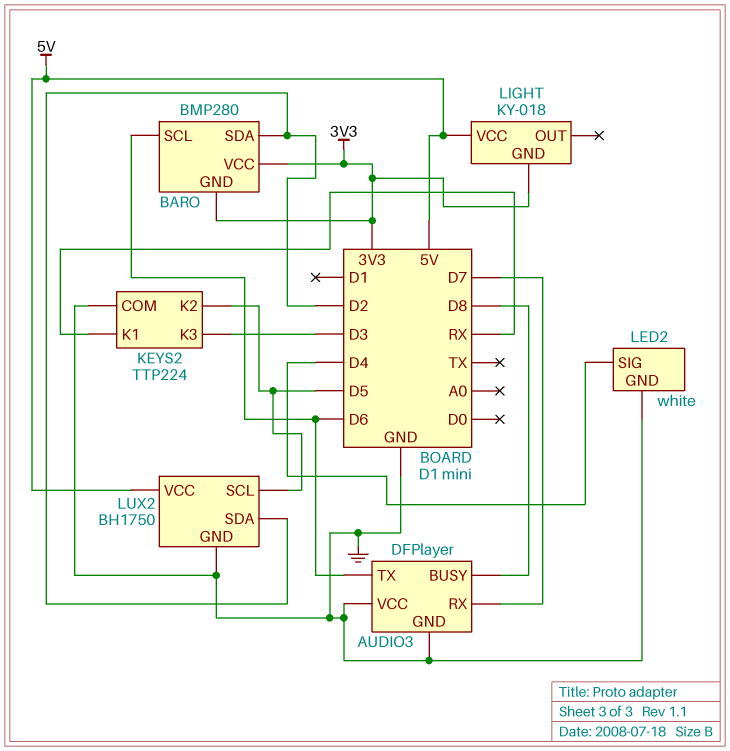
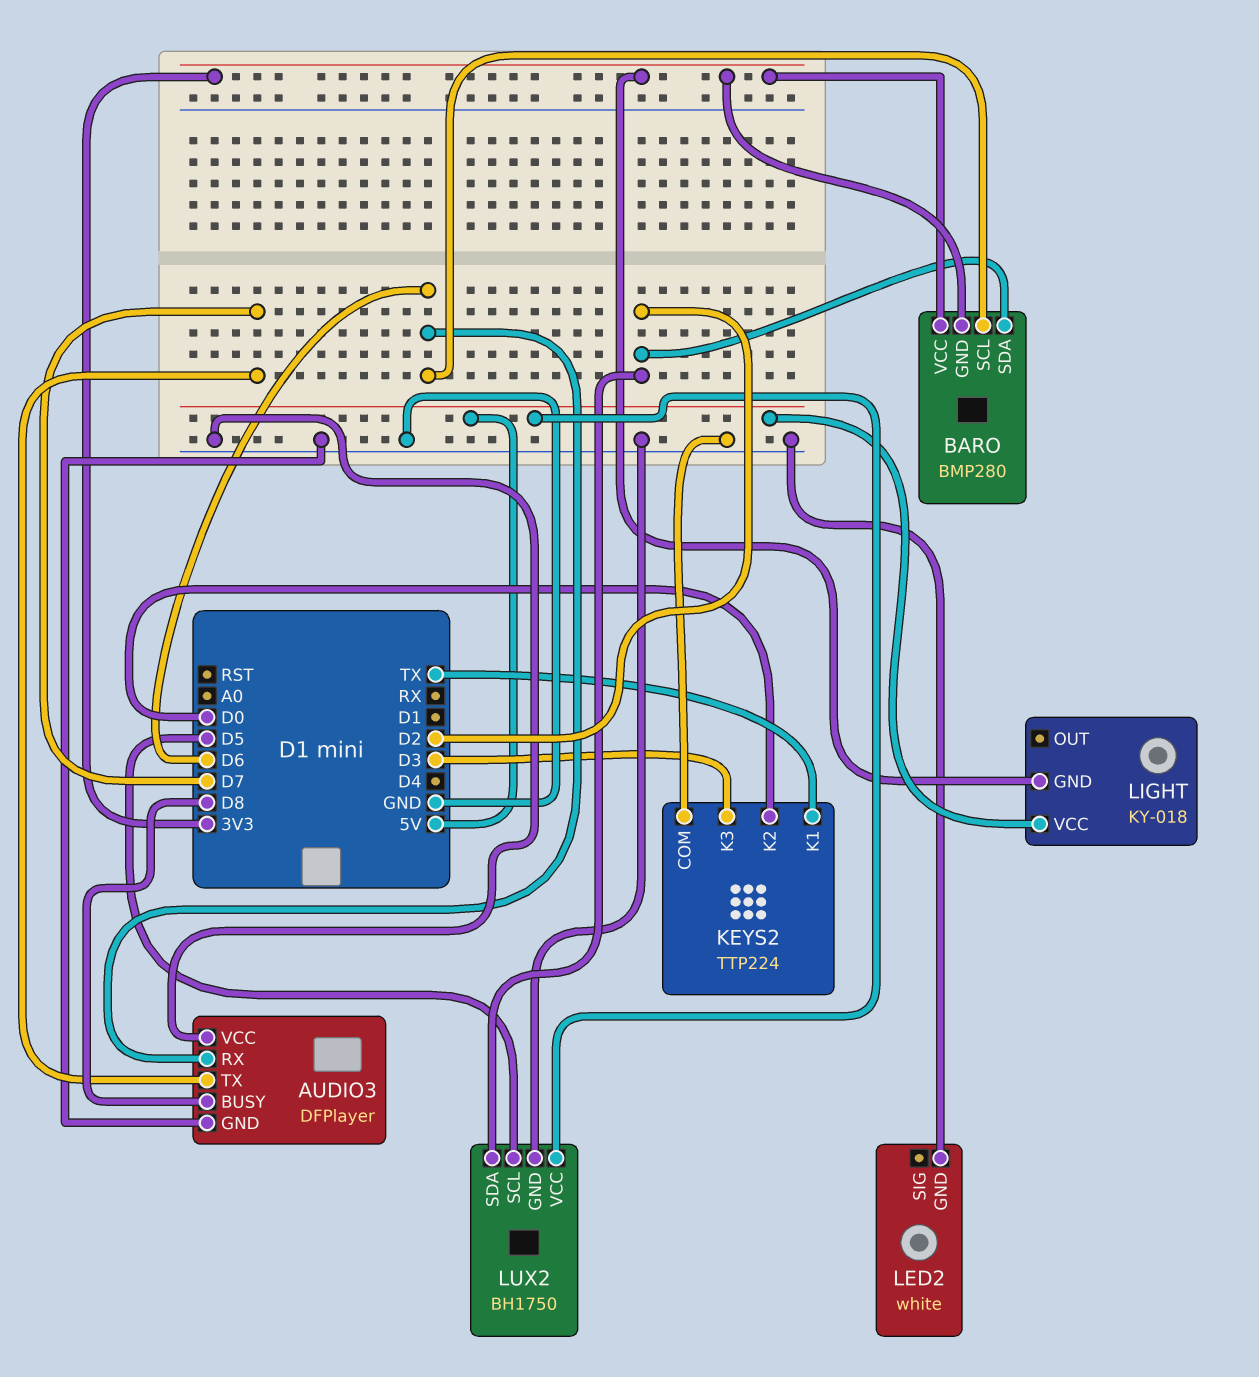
AUDIO3 pin RX: D7 -> D6
AUDIO3 pin TX: D6 -> D7
KEYS2 pin K1: RX -> TX
KEYS2 pin K2: D5 -> D0
LED2 pin SIG: D4 -> none

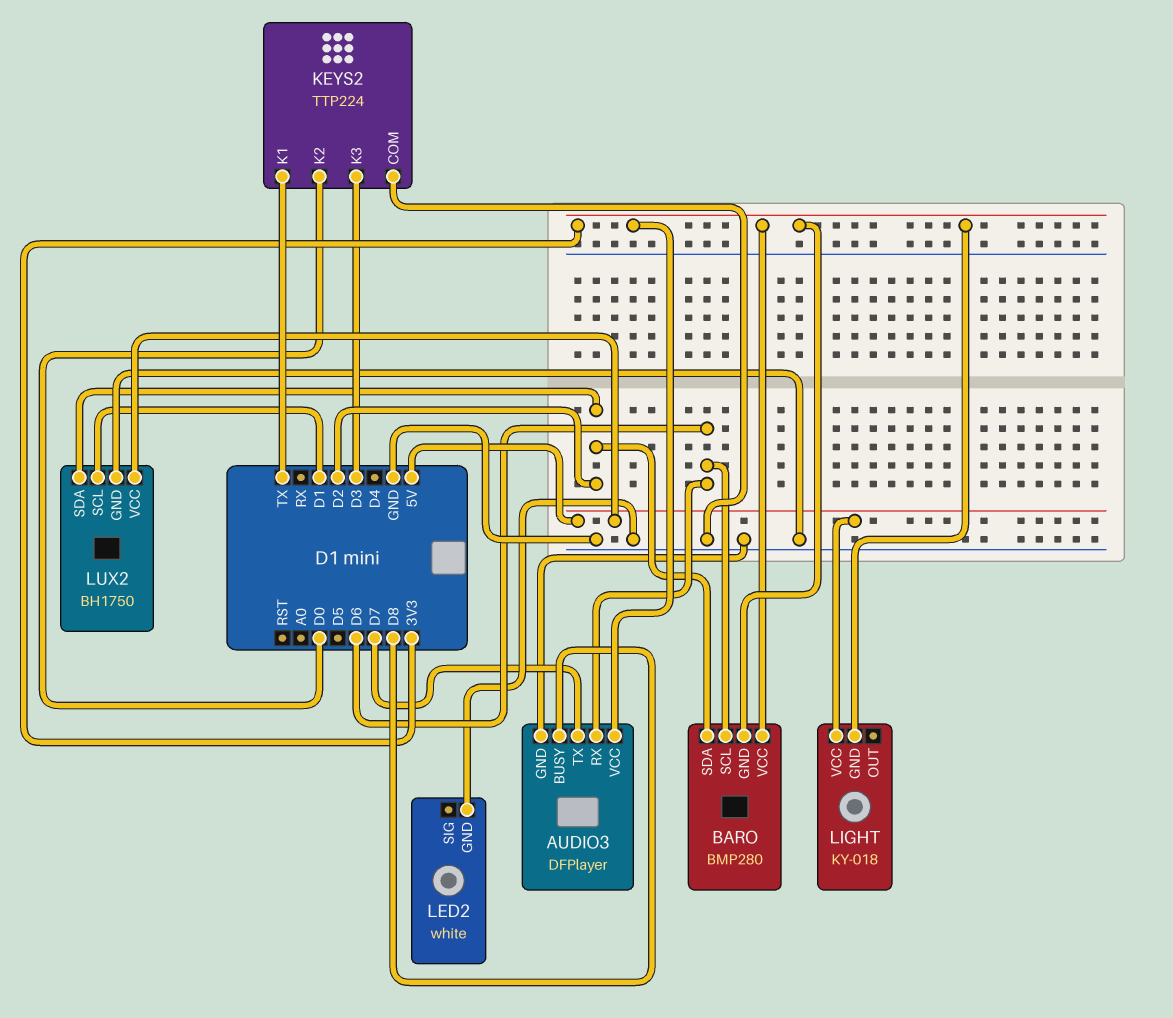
AUDIO3 pin VCC: GND -> 3V3
LUX2 pin SCL: D5 -> D1

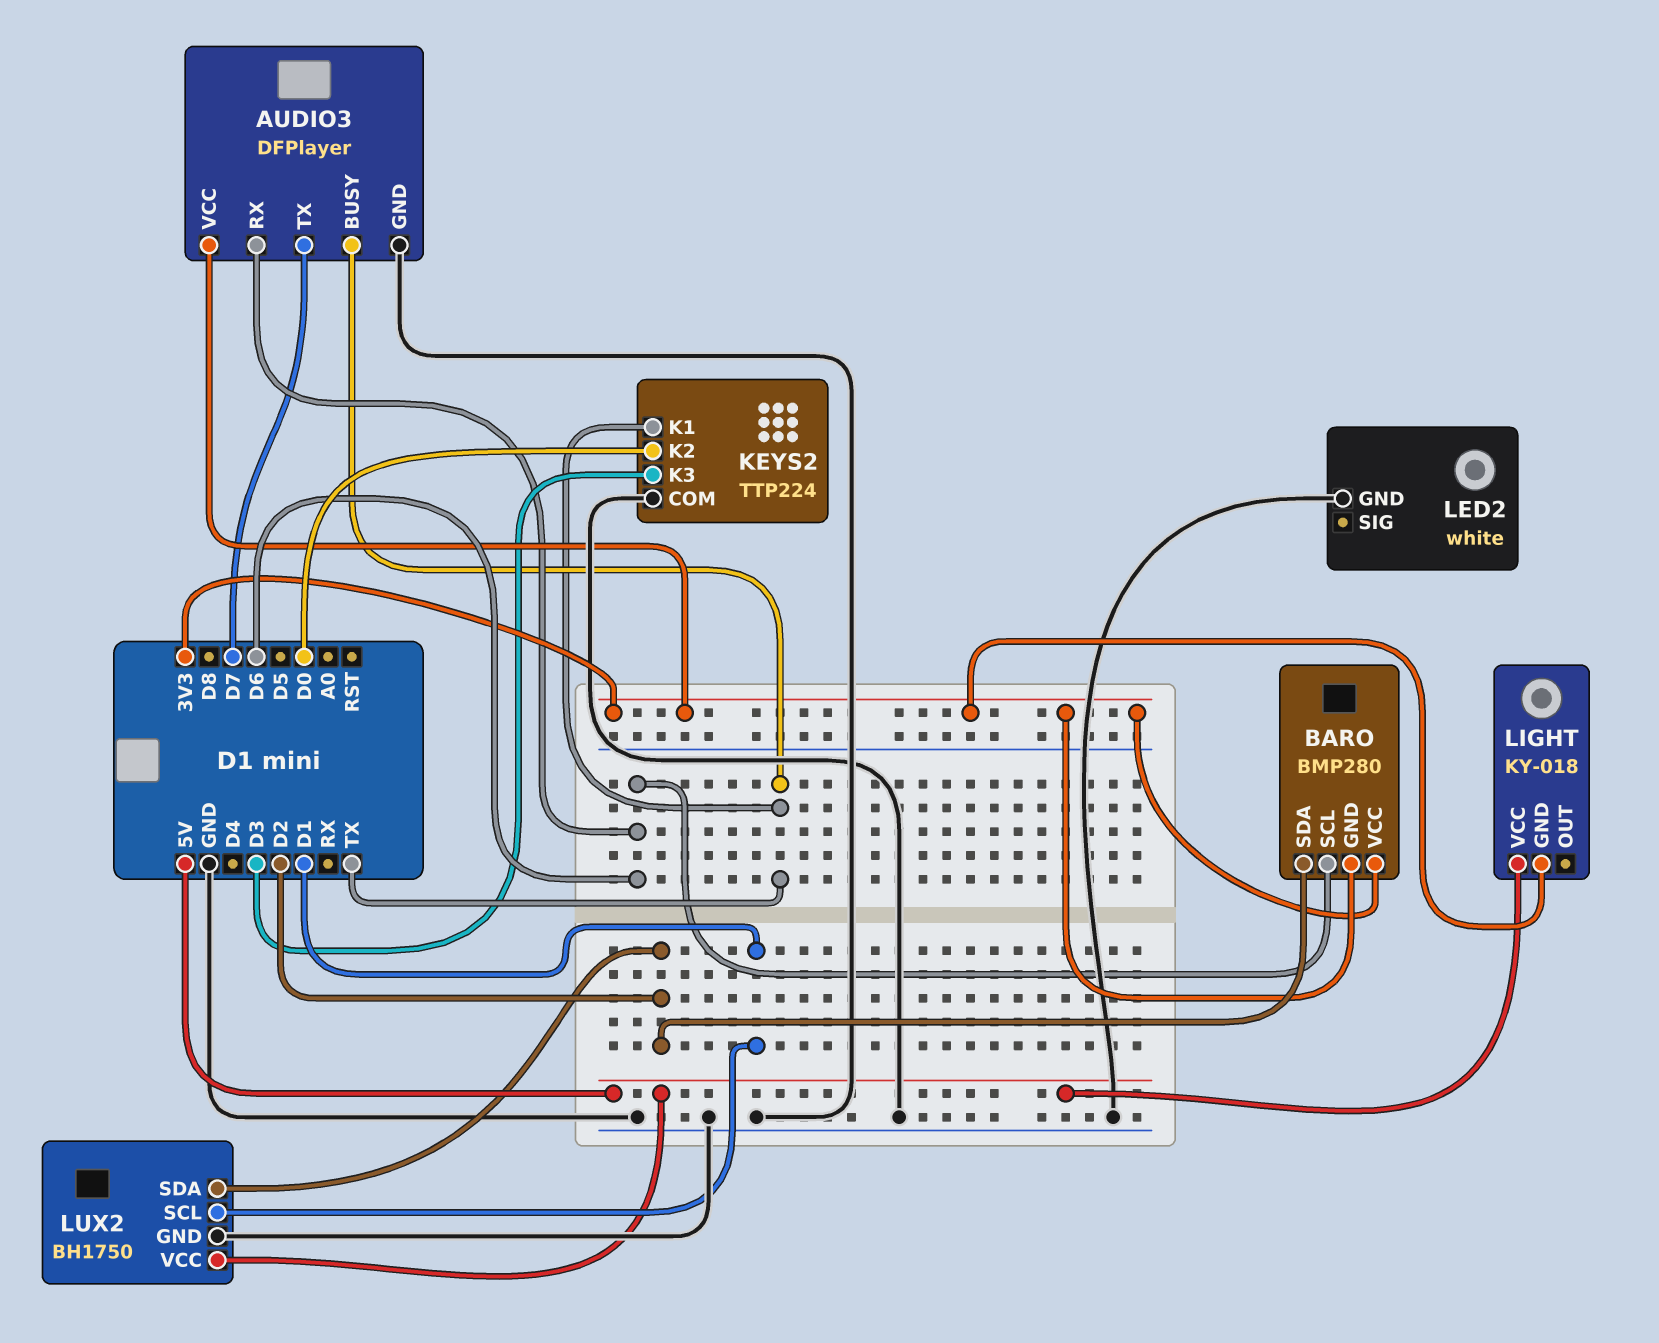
AUDIO3 pin BUSY: D8 -> TX

